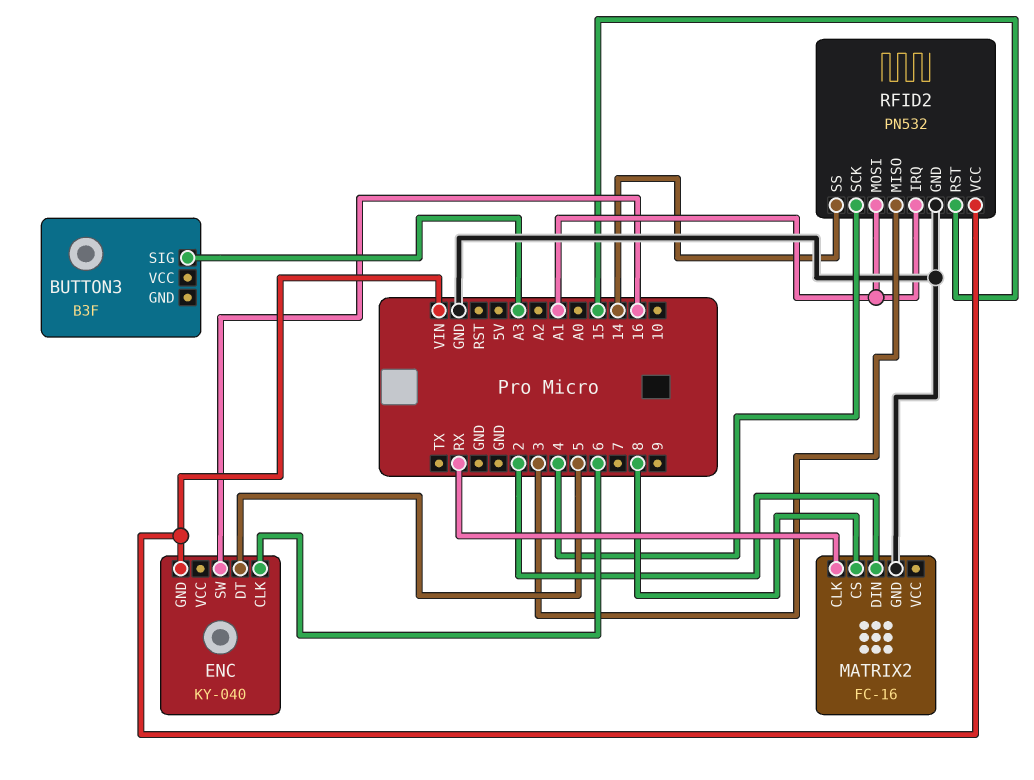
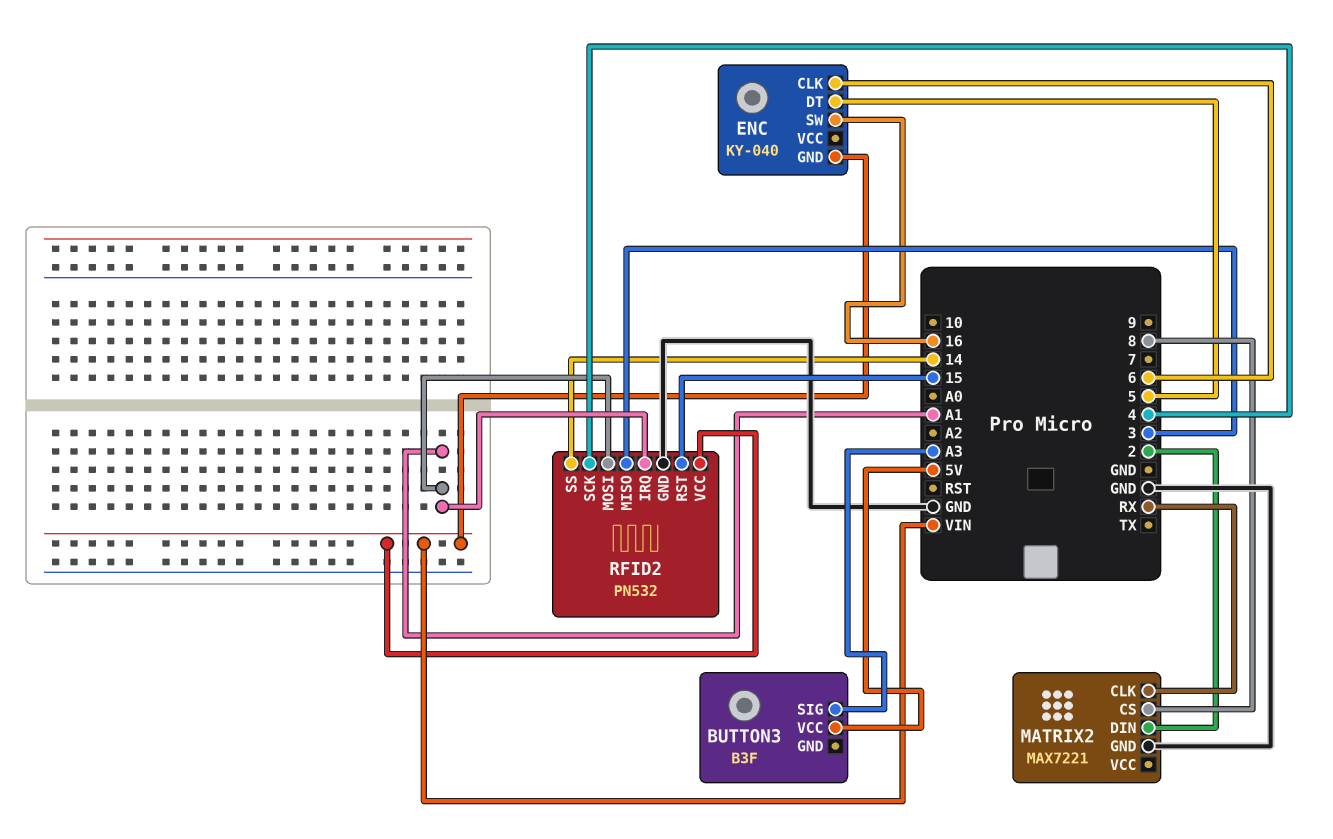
BUTTON3 pin VCC: none -> 5V
MATRIX2: FC-16 -> MAX7221

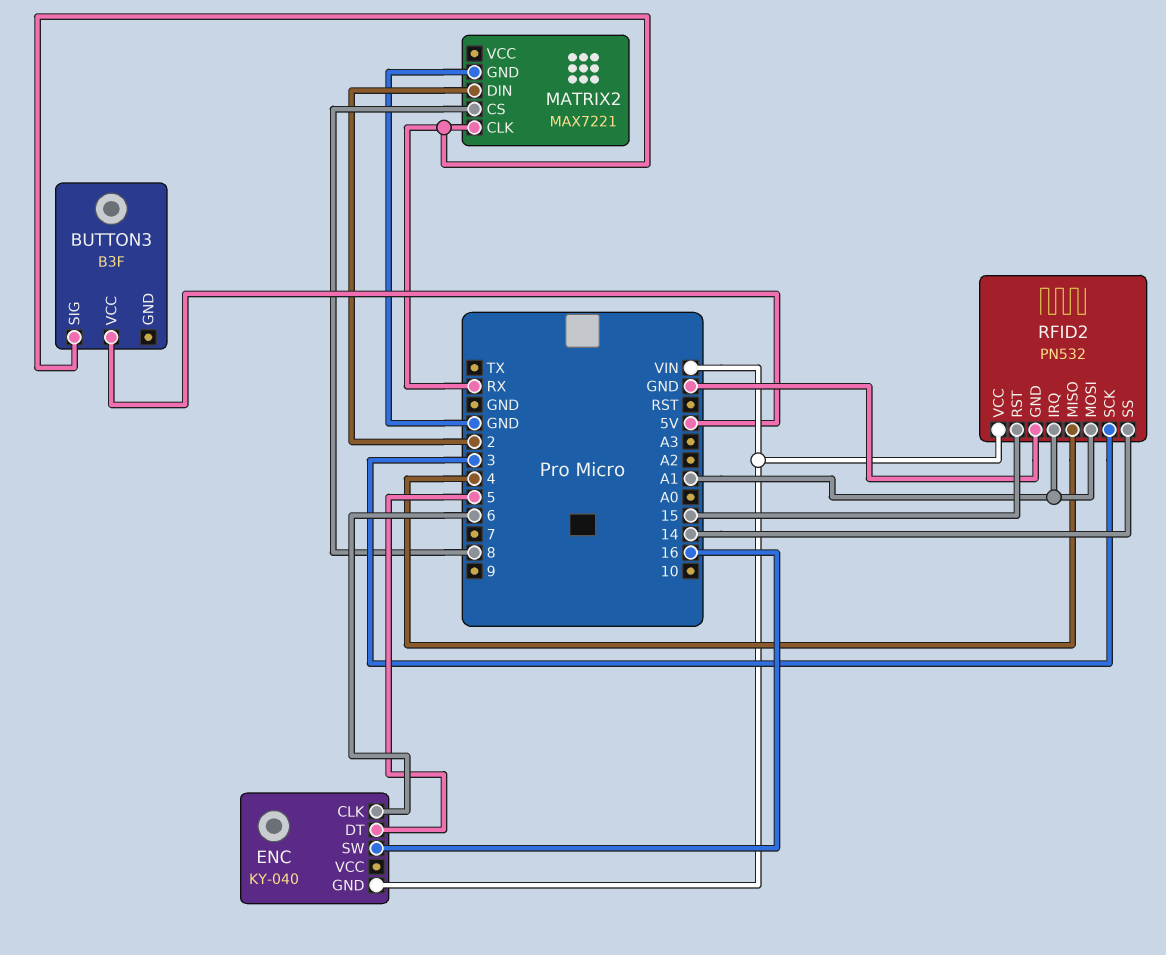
BUTTON3 pin SIG: A3 -> RX
RFID2 pin MISO: 3 -> 4
RFID2 pin SCK: 4 -> 3

